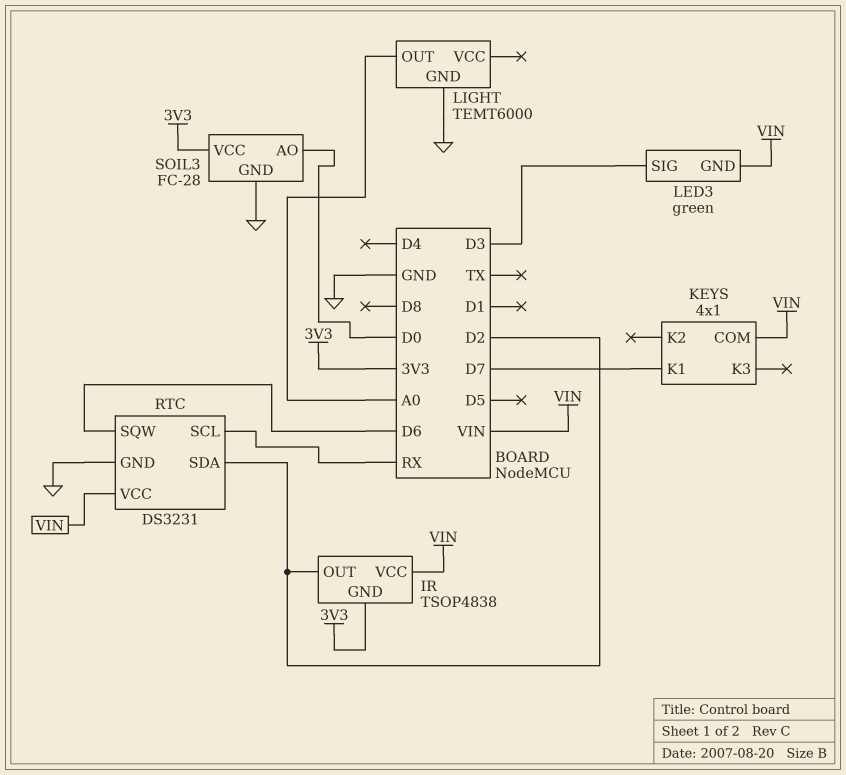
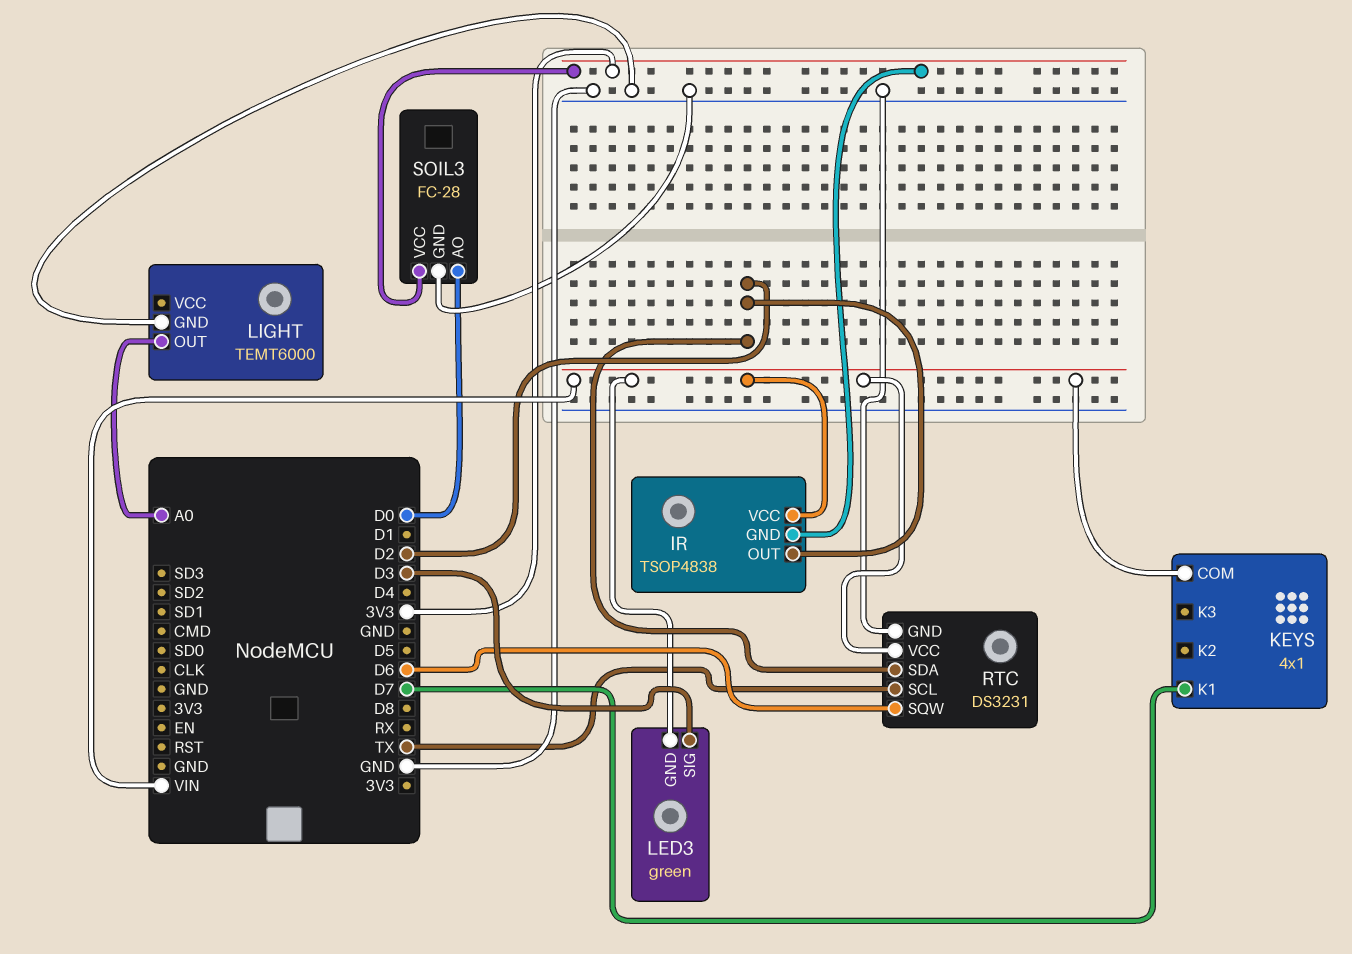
RTC pin SCL: RX -> TX

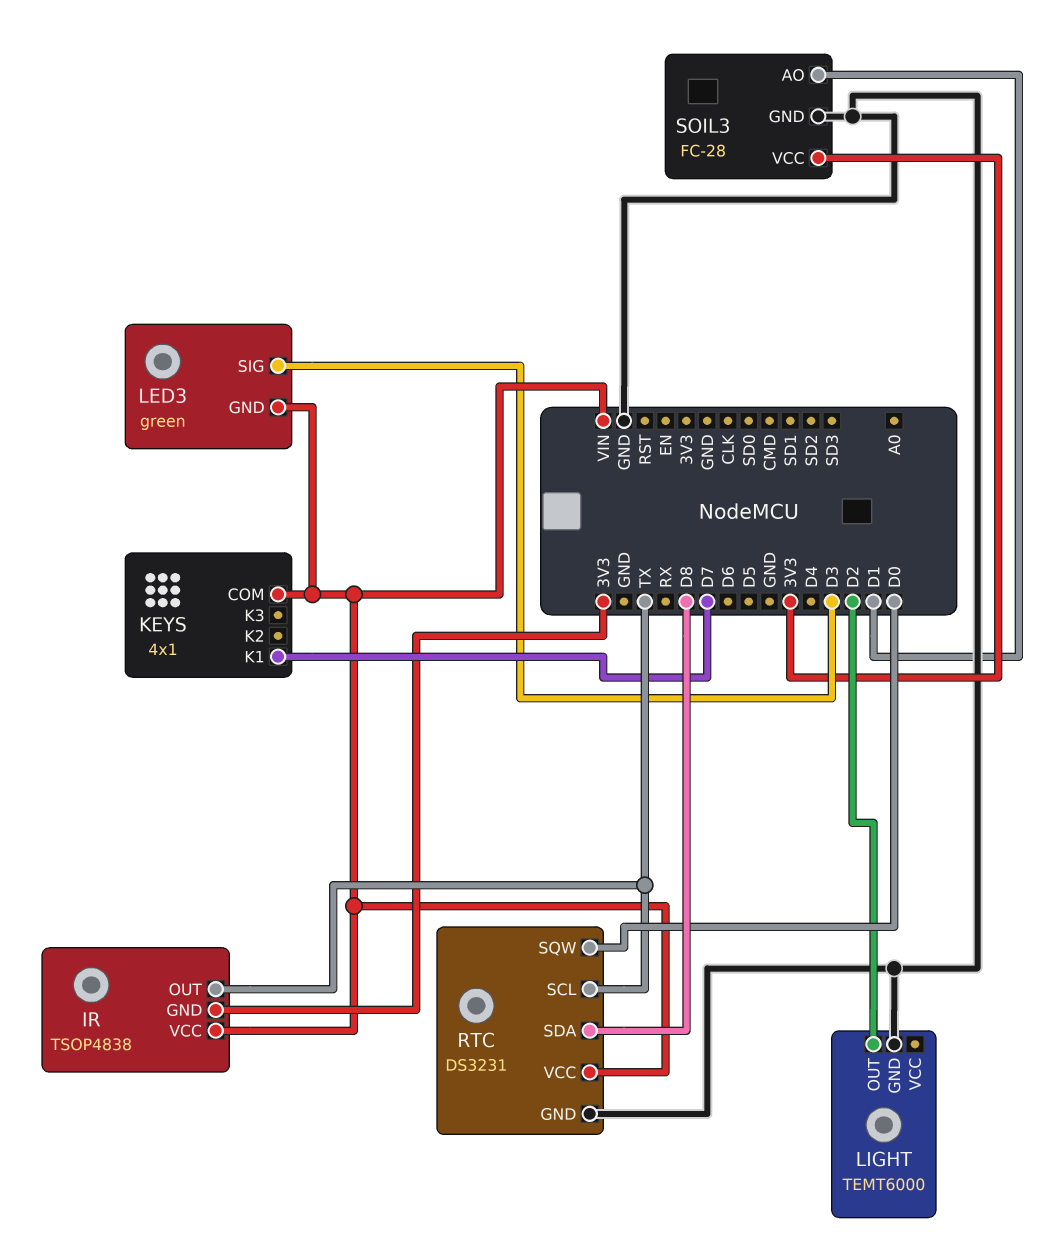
IR pin OUT: D2 -> TX
LIGHT pin OUT: A0 -> D2
RTC pin SDA: D2 -> D8
RTC pin SQW: D6 -> D0
SOIL3 pin AO: D0 -> D1

